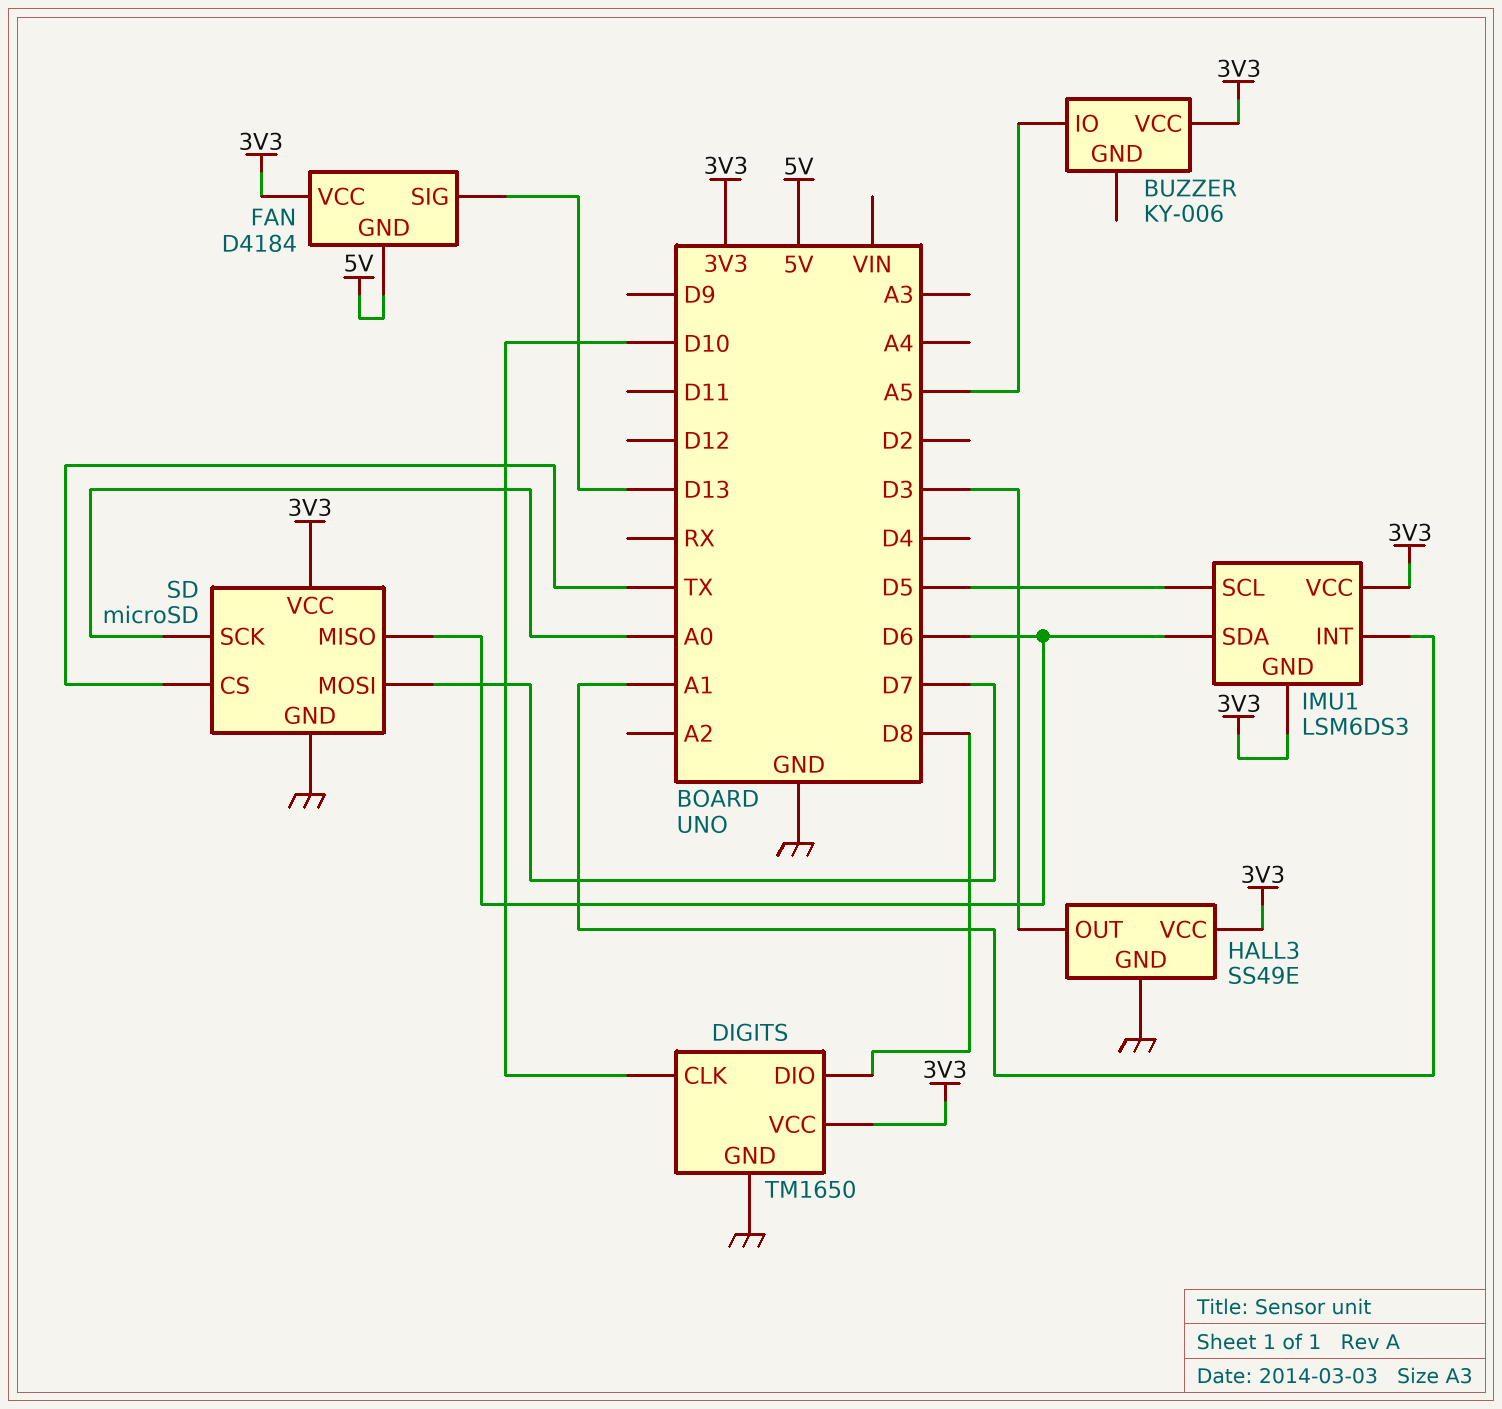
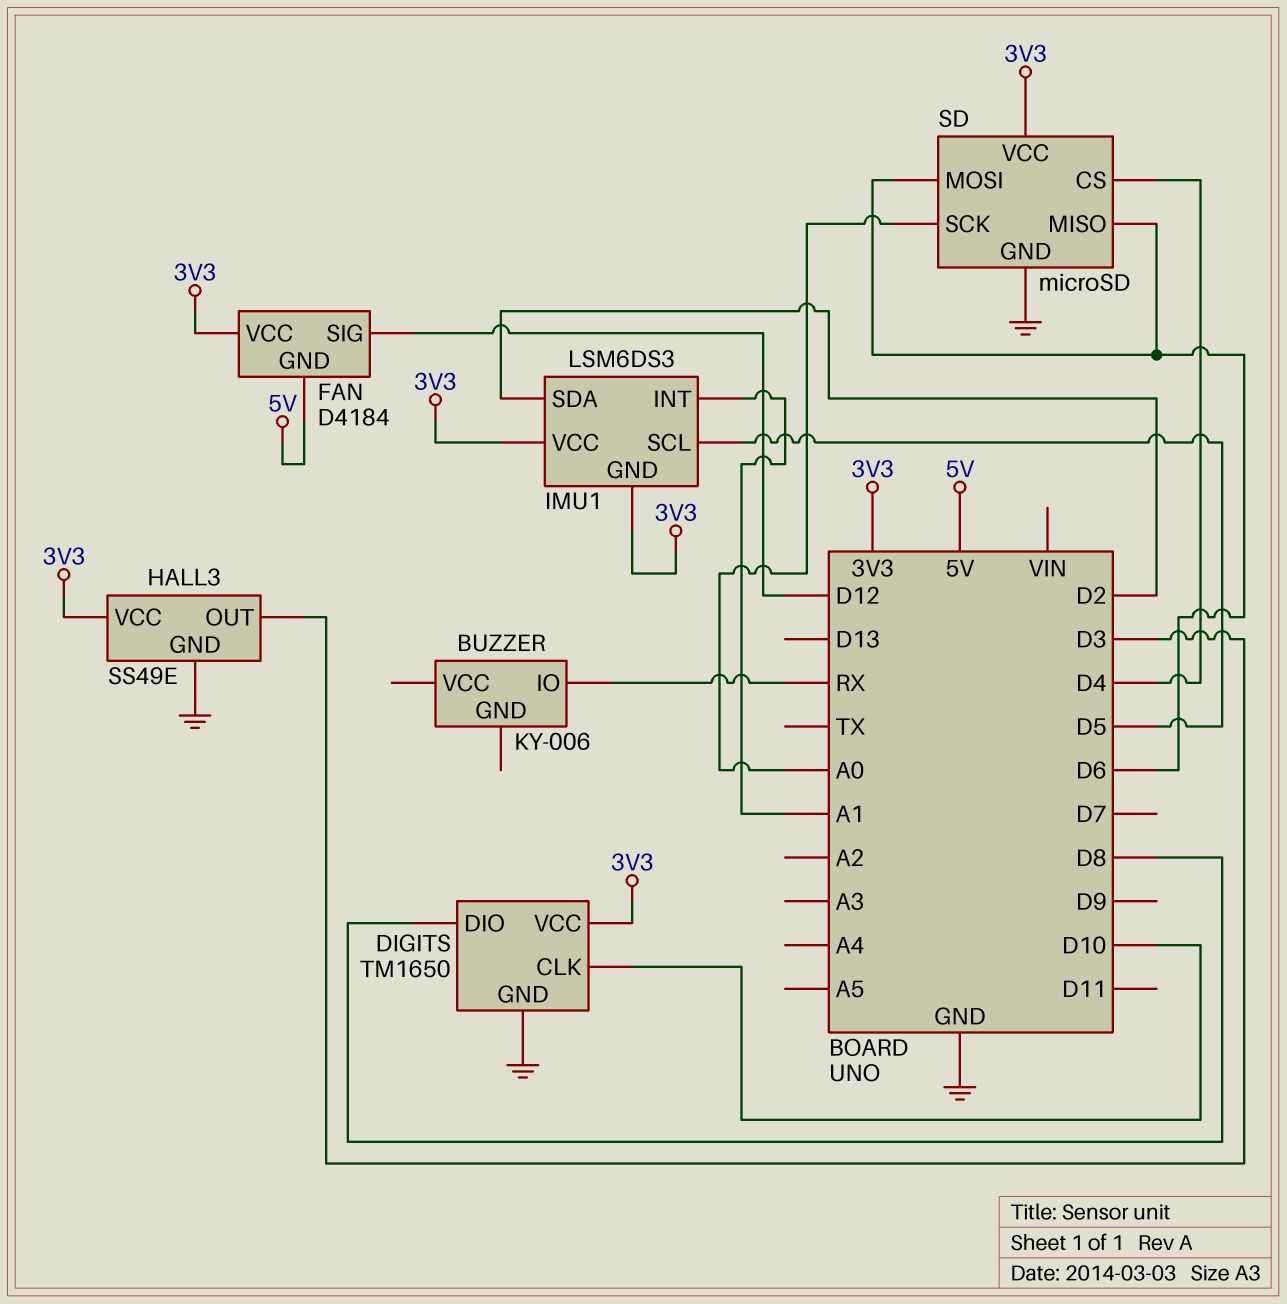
BUZZER pin IO: A5 -> RX
BUZZER pin VCC: 3V3 -> none
FAN pin SIG: D13 -> D12
IMU1 pin SDA: D6 -> D2
SD pin CS: TX -> D4
SD pin MOSI: D7 -> D6

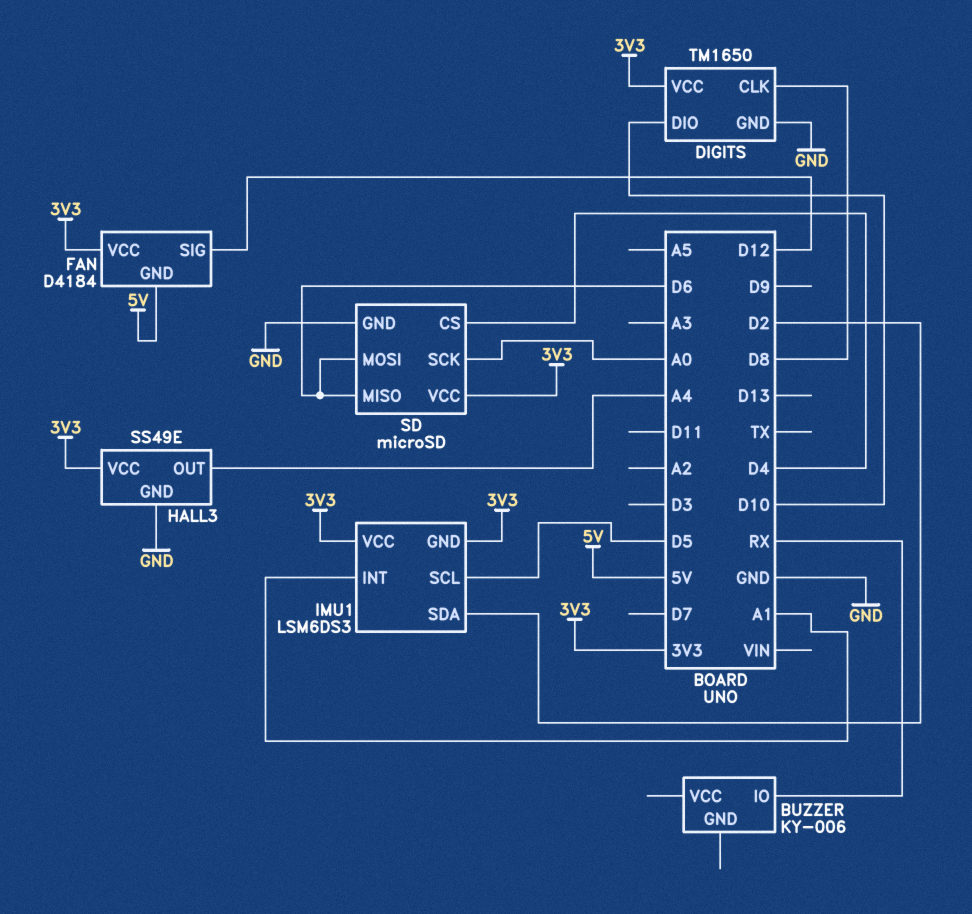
DIGITS pin CLK: D10 -> D8
DIGITS pin DIO: D8 -> D10
HALL3 pin OUT: D3 -> A4

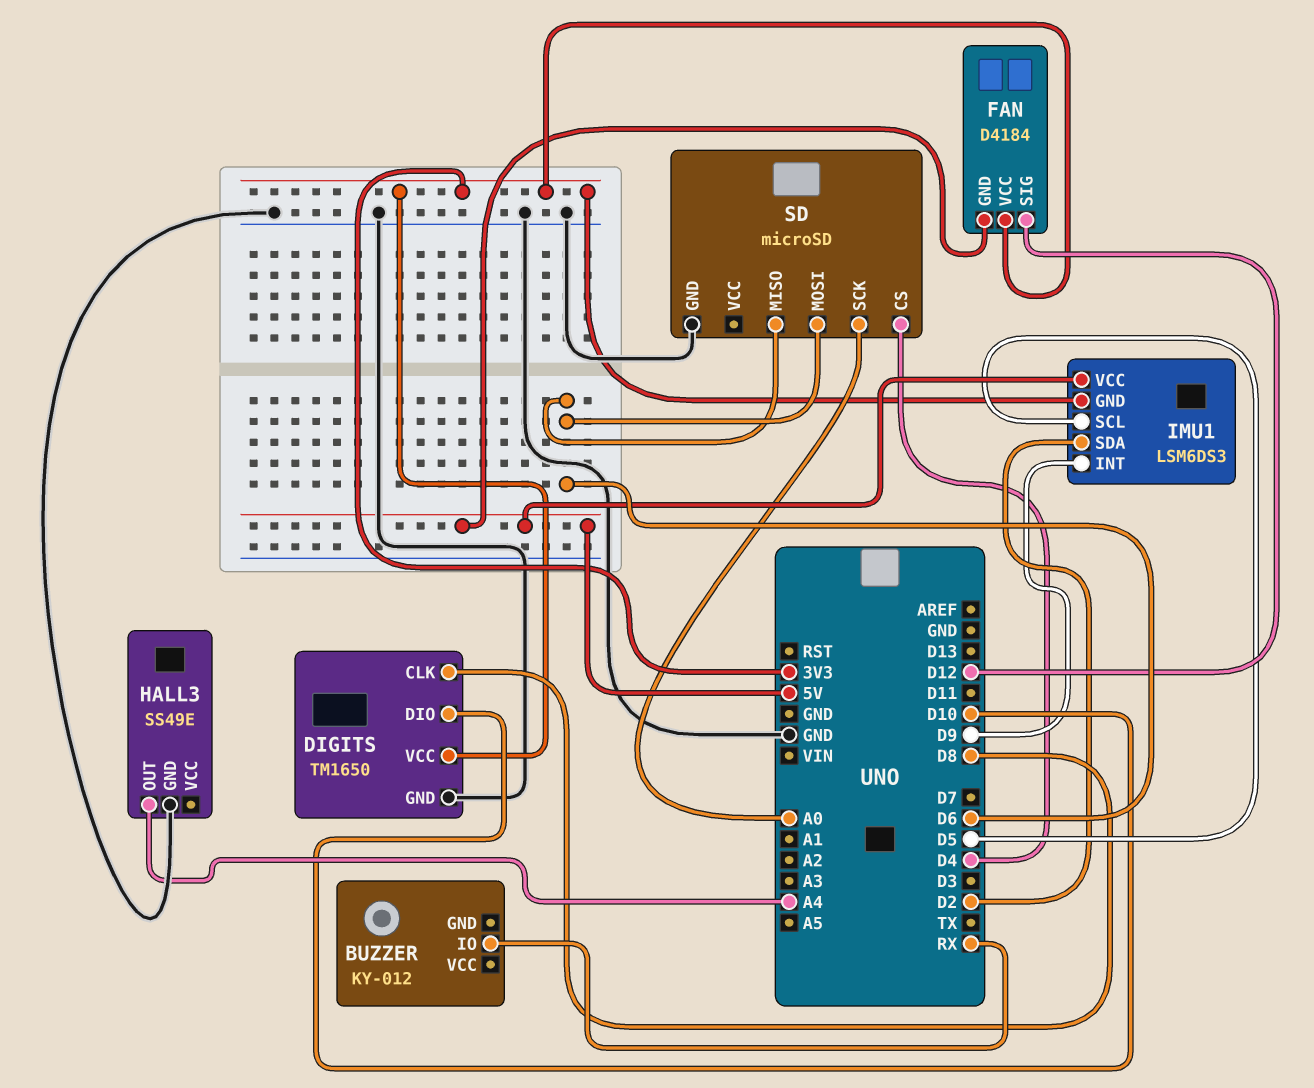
BUZZER: KY-006 -> KY-012
HALL3 pin VCC: 3V3 -> none
IMU1 pin INT: A1 -> D9
IMU1 pin VCC: 3V3 -> 5V
SD pin VCC: 3V3 -> none

